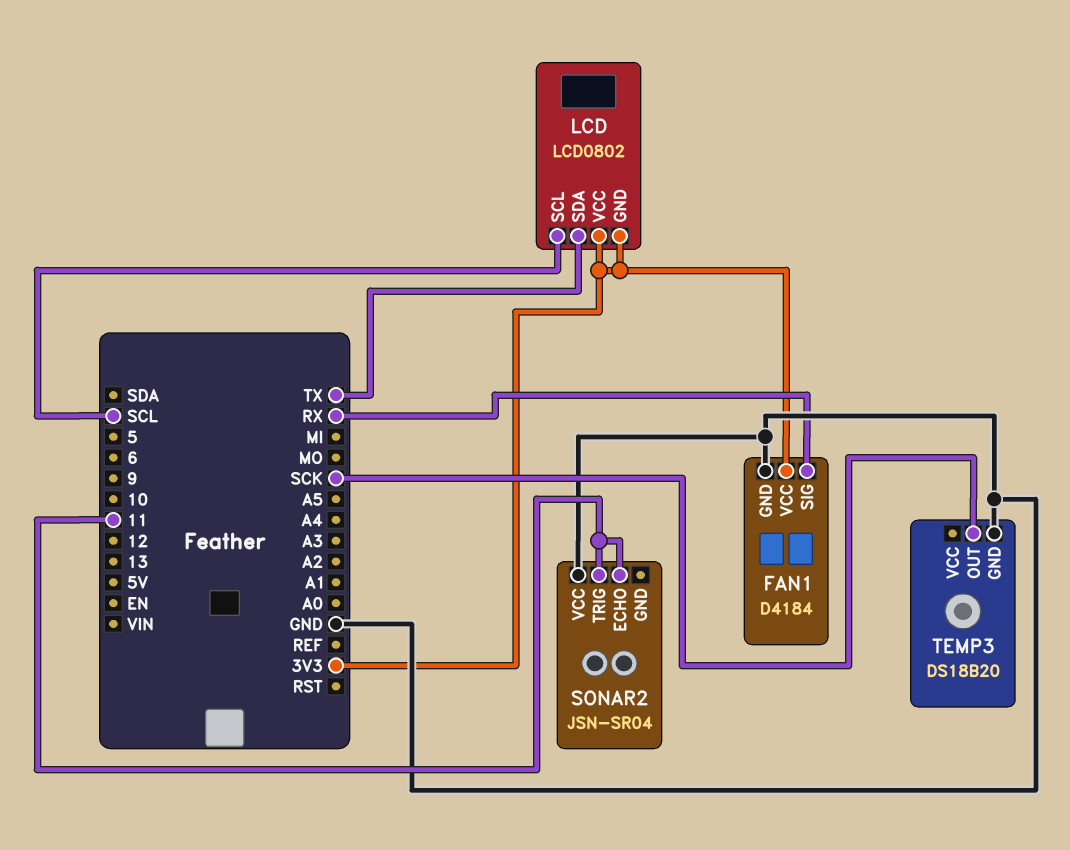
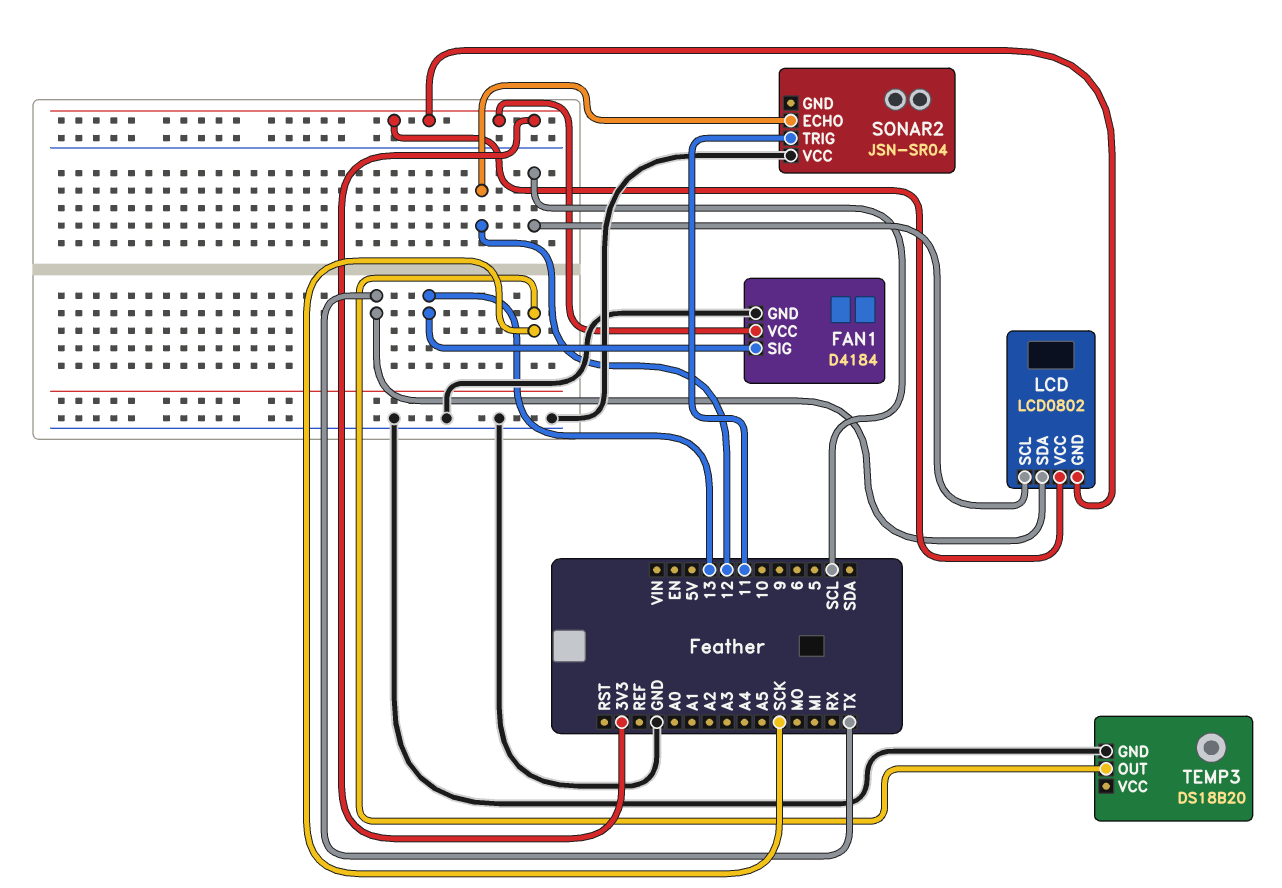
FAN1 pin SIG: RX -> 13
SONAR2 pin ECHO: 11 -> 12

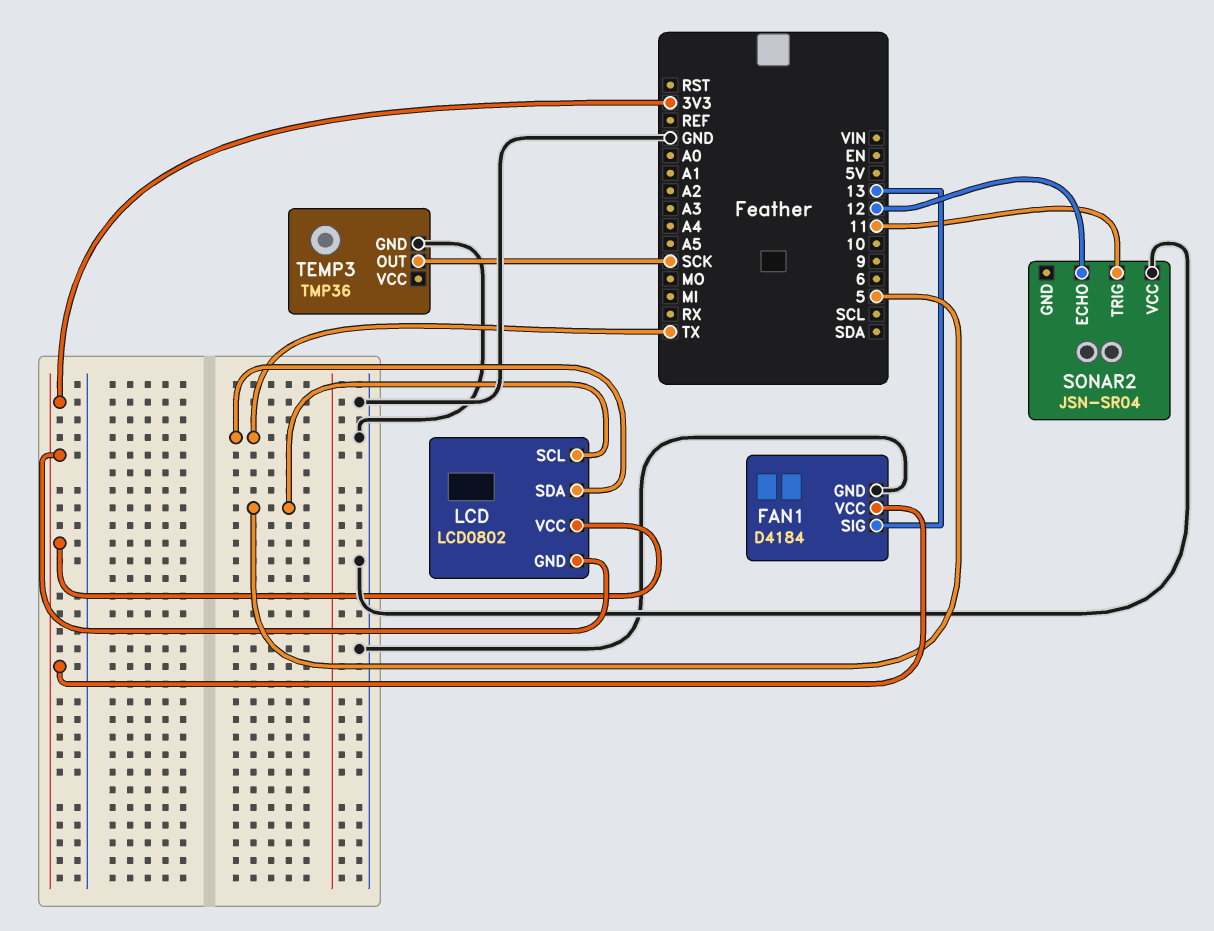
LCD pin SCL: SCL -> 5
TEMP3: DS18B20 -> TMP36

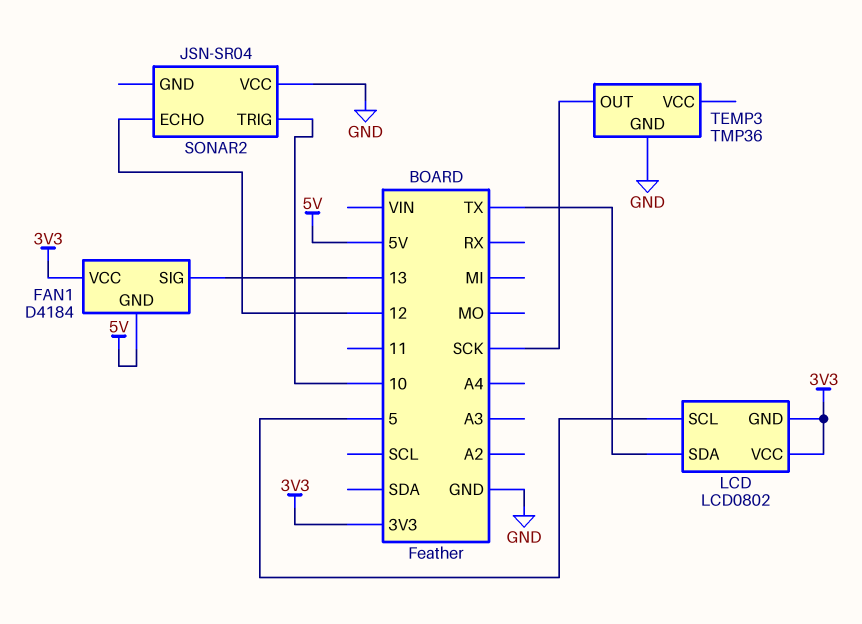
FAN1 pin GND: GND -> 5V
SONAR2 pin TRIG: 11 -> 10

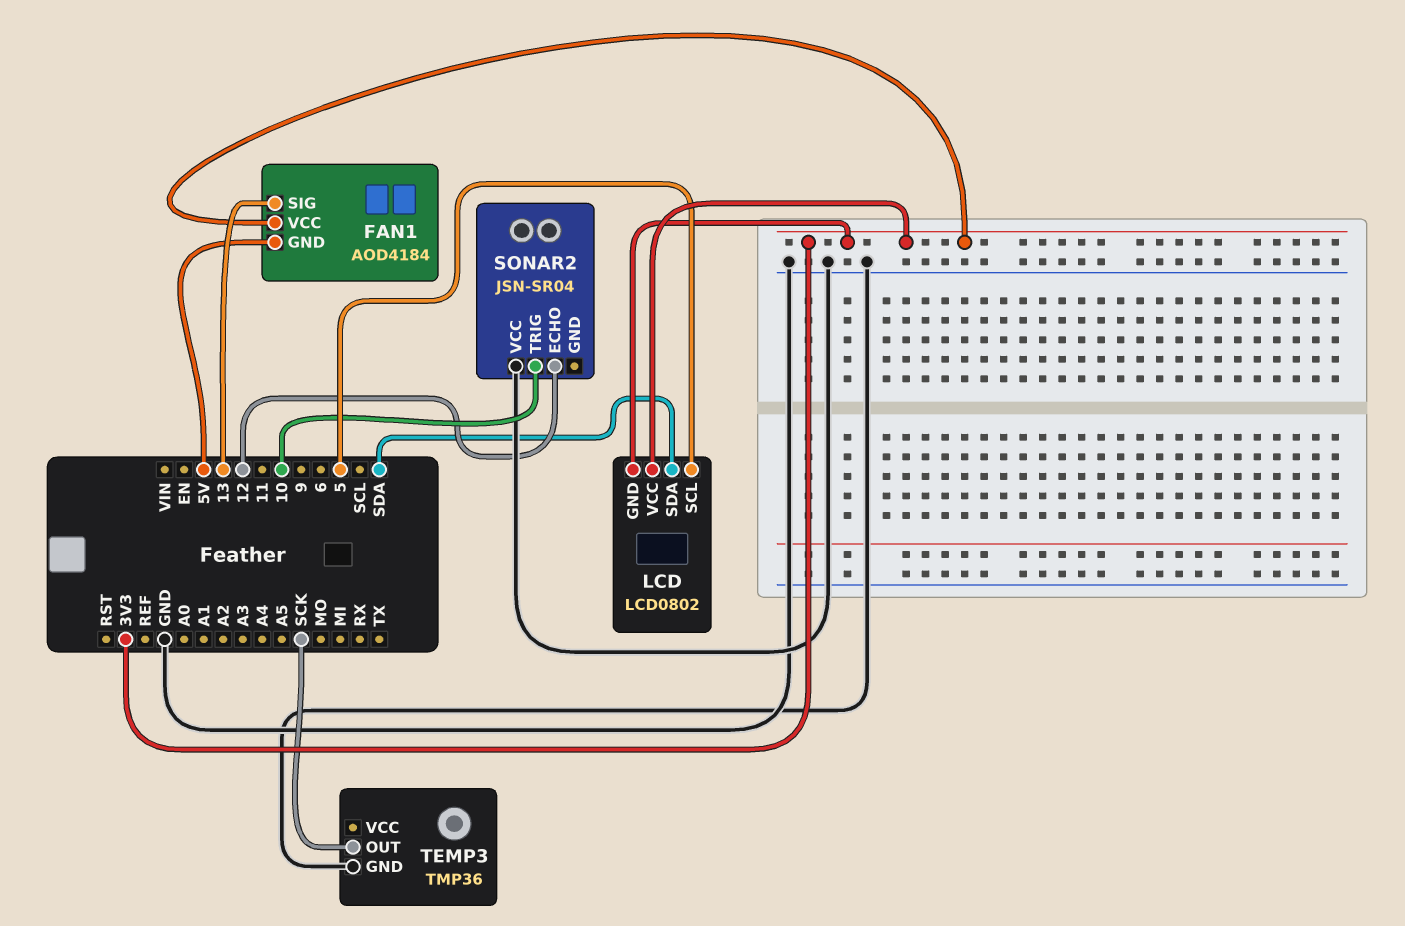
FAN1: D4184 -> AOD4184
LCD pin SDA: TX -> SDA

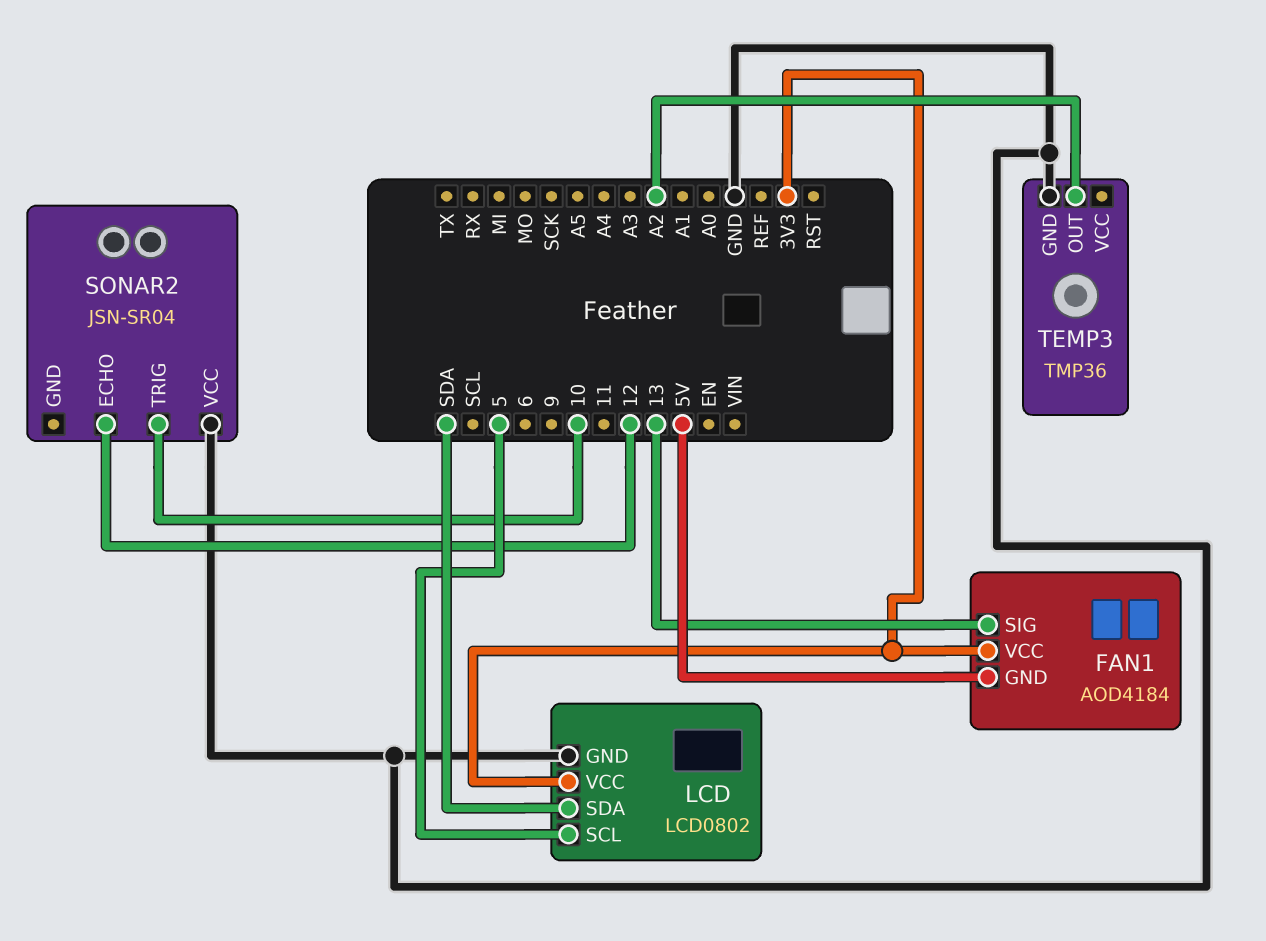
LCD pin GND: 3V3 -> GND
TEMP3 pin OUT: SCK -> A2

